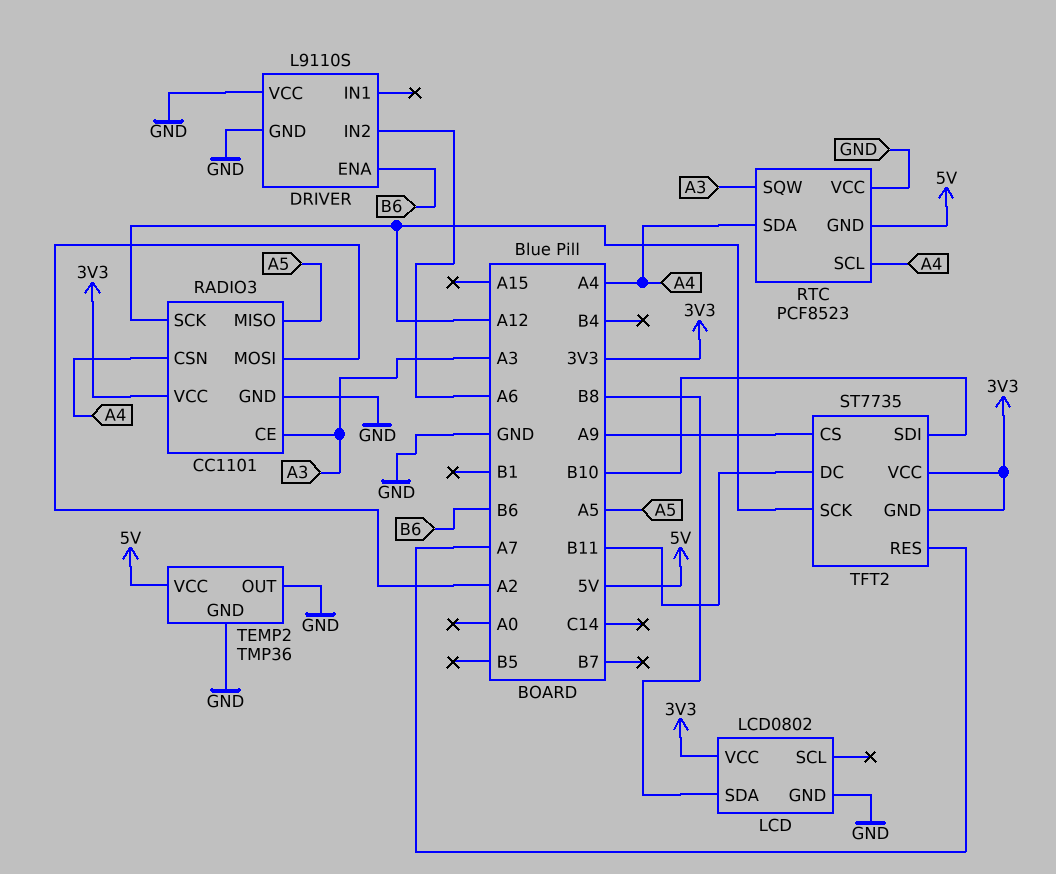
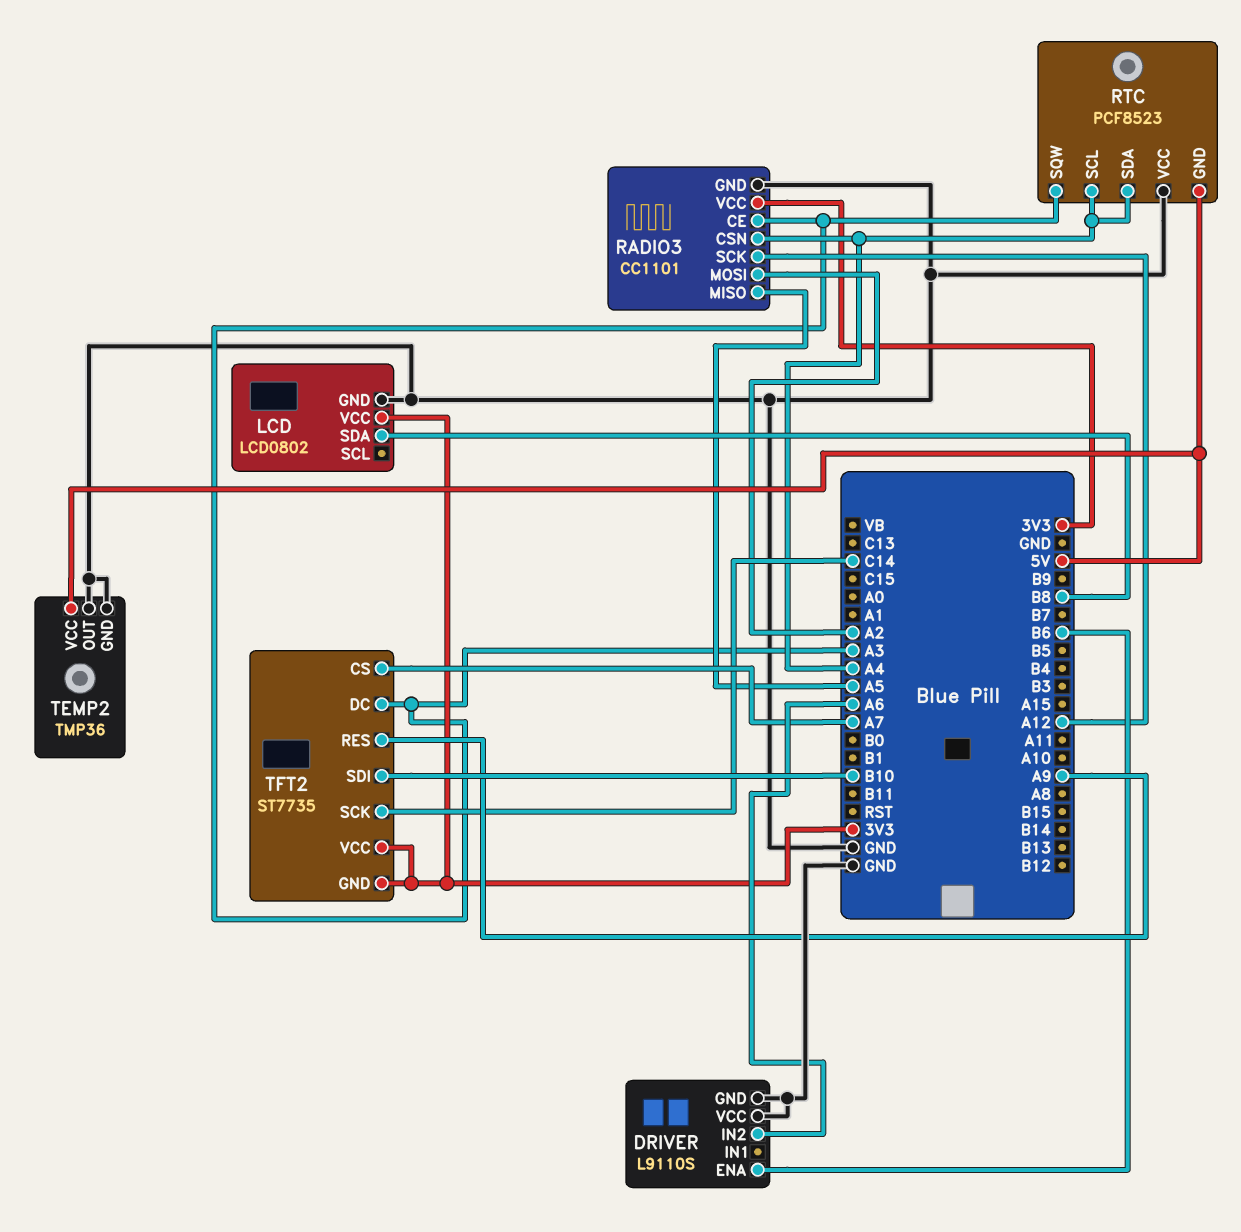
TFT2 pin CS: A9 -> A7
TFT2 pin DC: B11 -> A3
TFT2 pin RES: A7 -> A9
TFT2 pin SCK: A12 -> C14

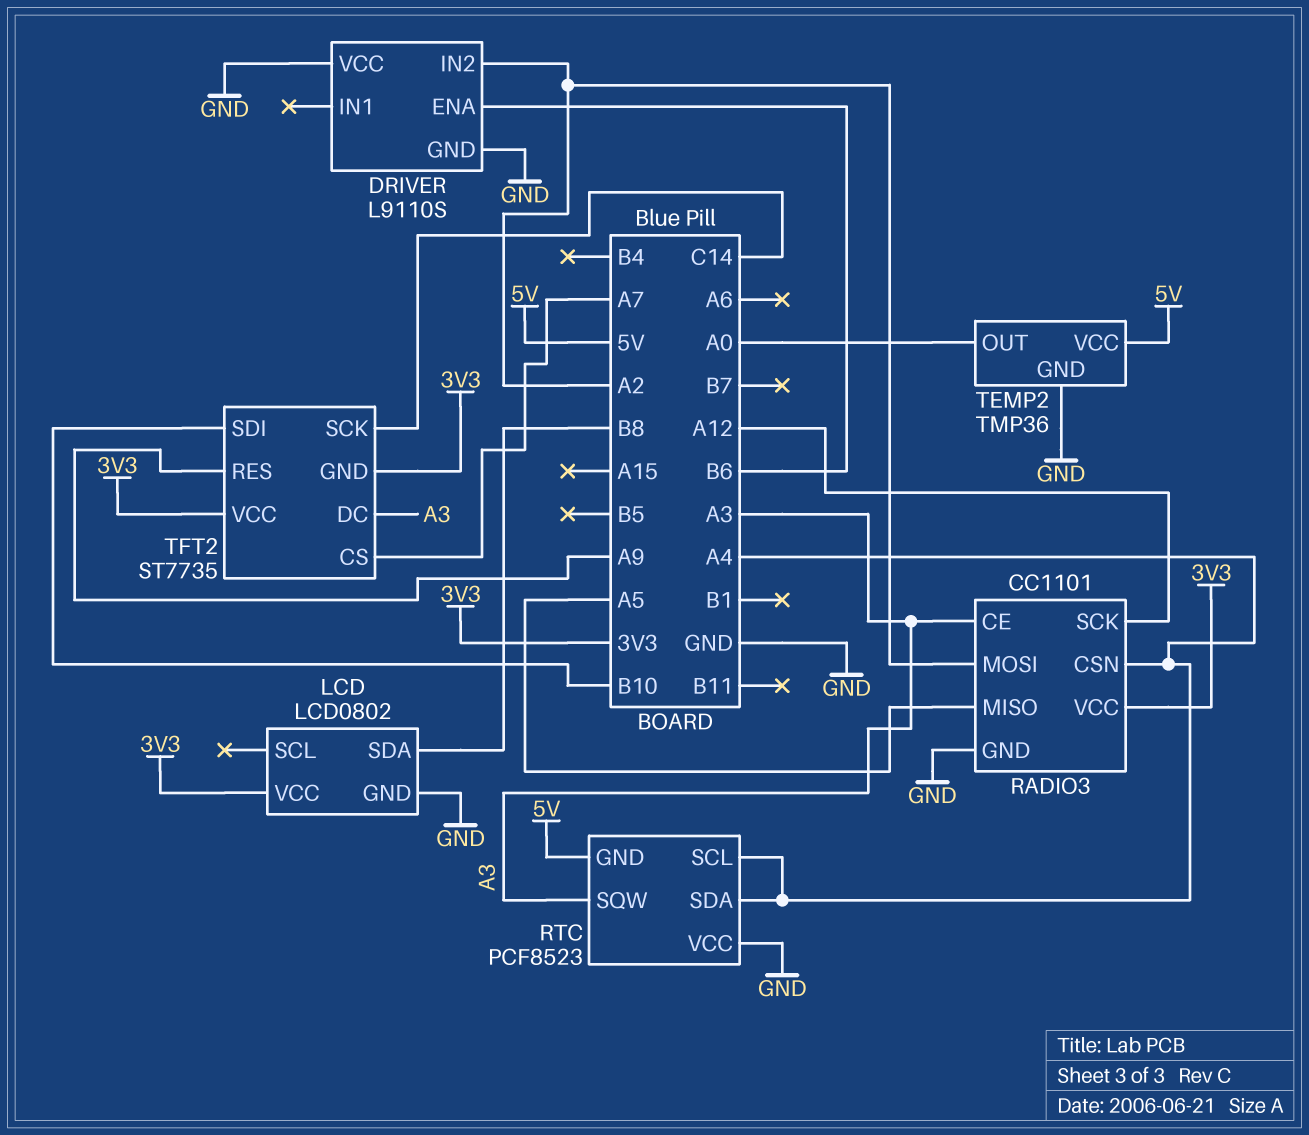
DRIVER pin IN2: A6 -> A2
TEMP2 pin OUT: GND -> A0

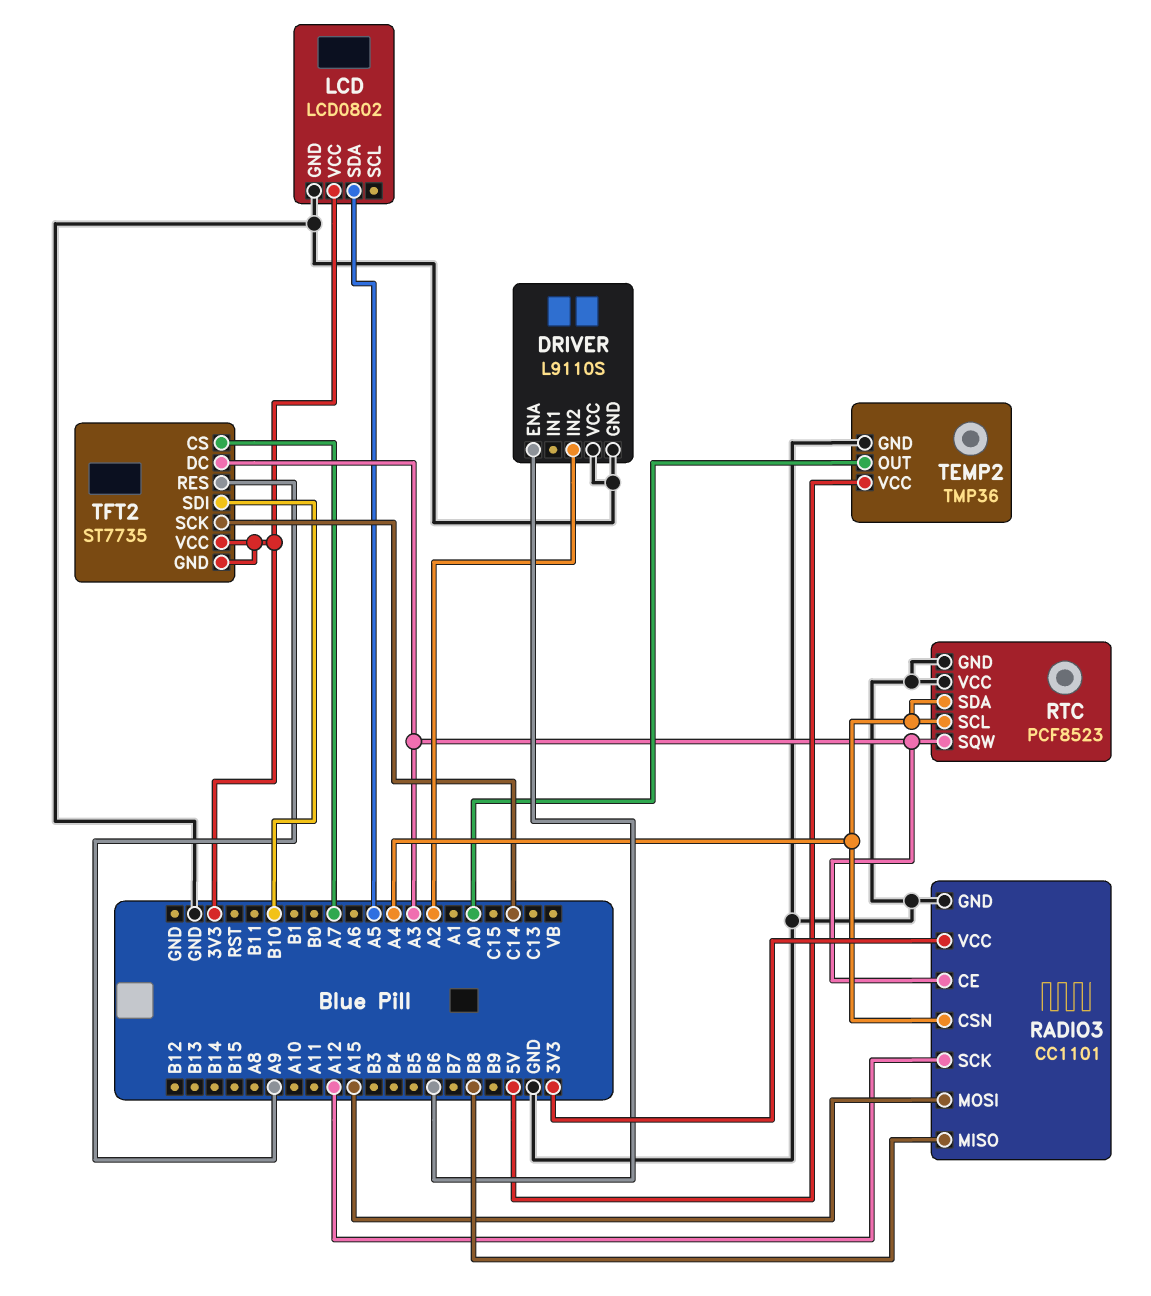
LCD pin SDA: B8 -> A5
RADIO3 pin MISO: A5 -> B8
RADIO3 pin MOSI: A2 -> A15
RTC pin GND: 5V -> GND

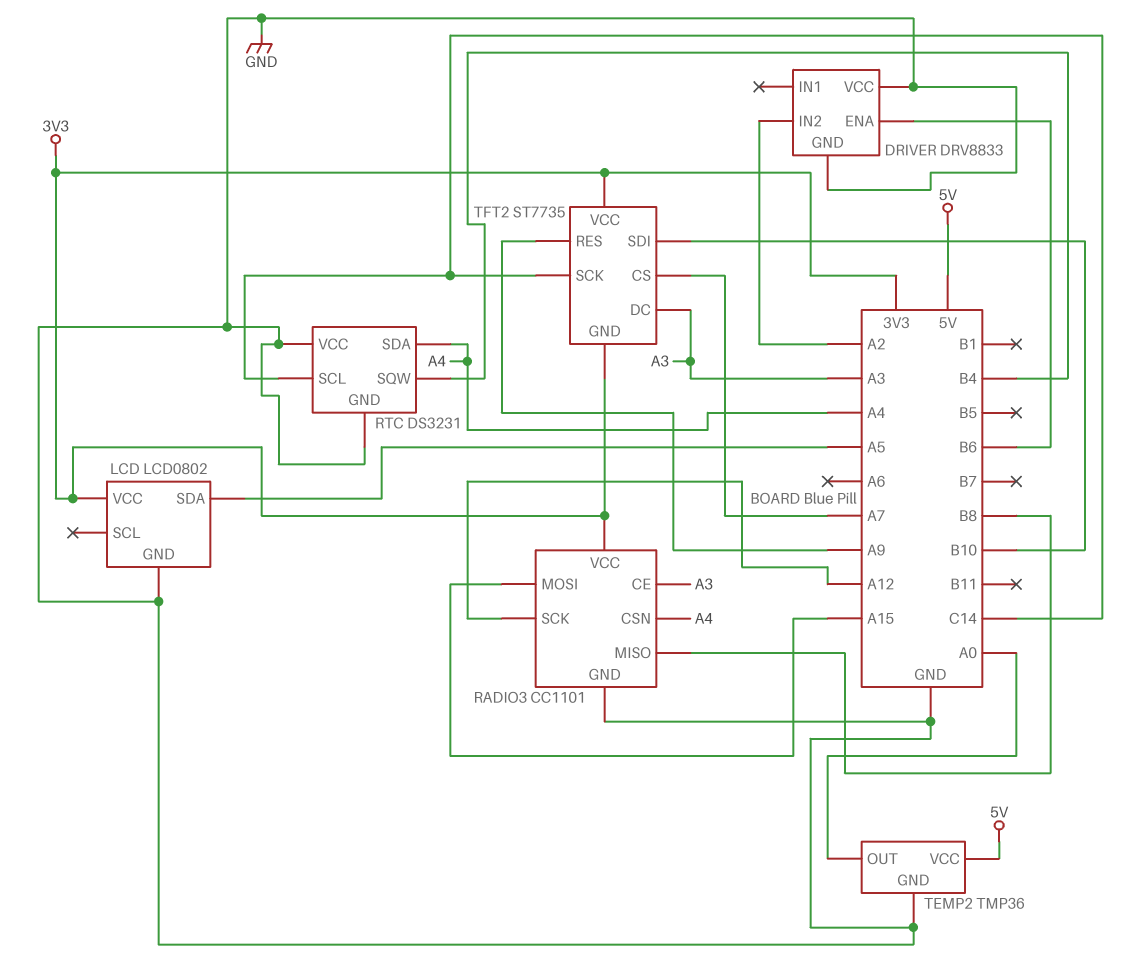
DRIVER: L9110S -> DRV8833
RTC: PCF8523 -> DS3231
RTC pin SCL: A4 -> C14
RTC pin SQW: A3 -> B4

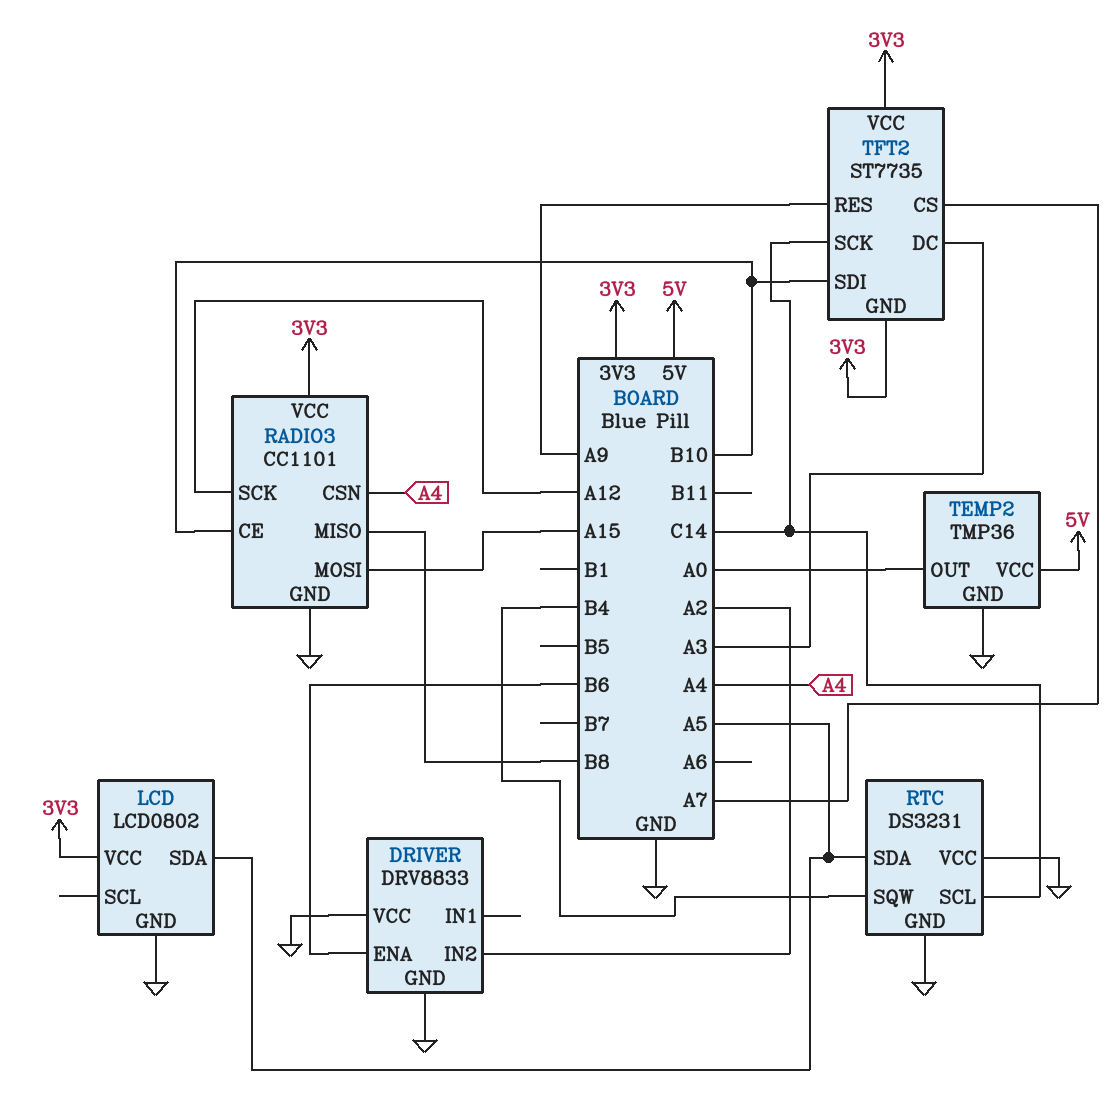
RADIO3 pin CE: A3 -> B10
RTC pin SDA: A4 -> A5

